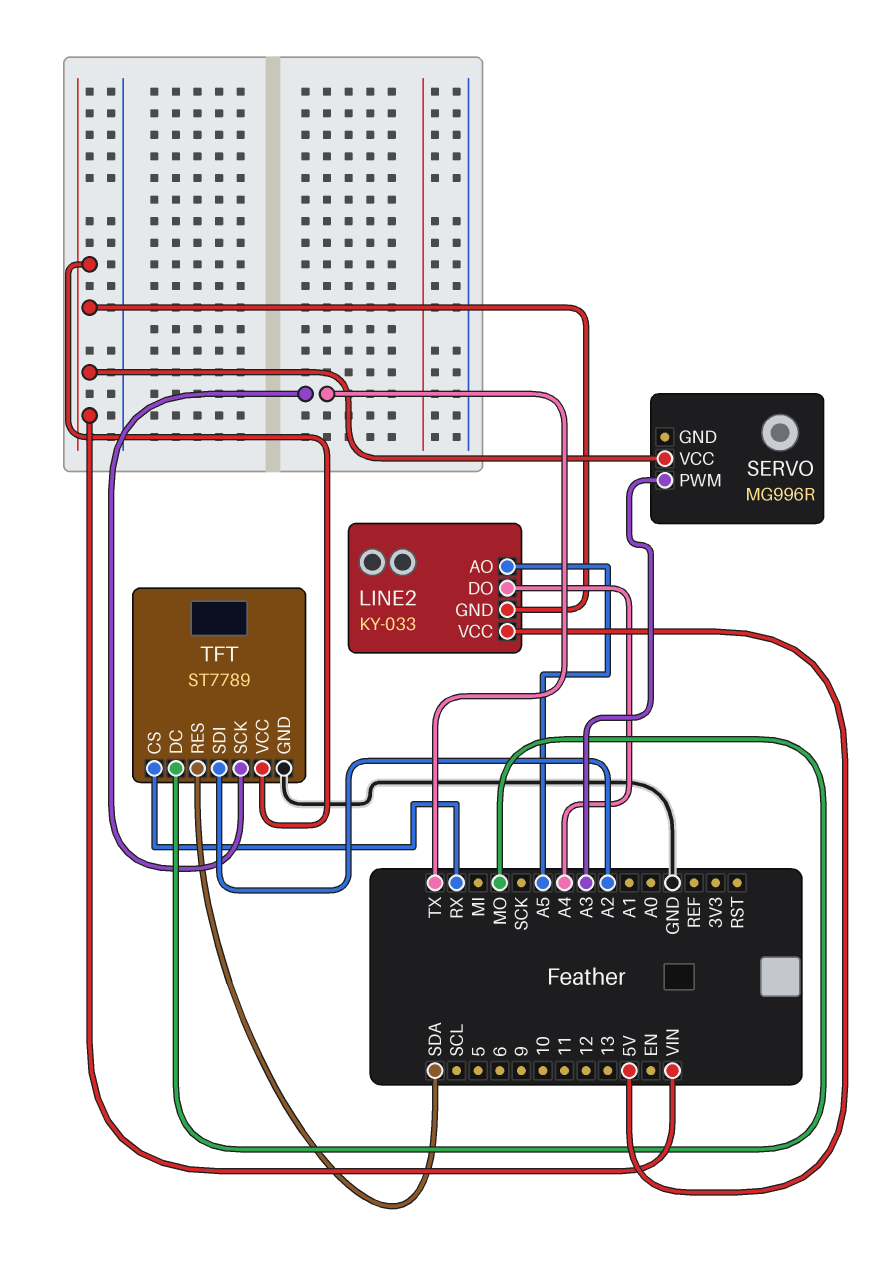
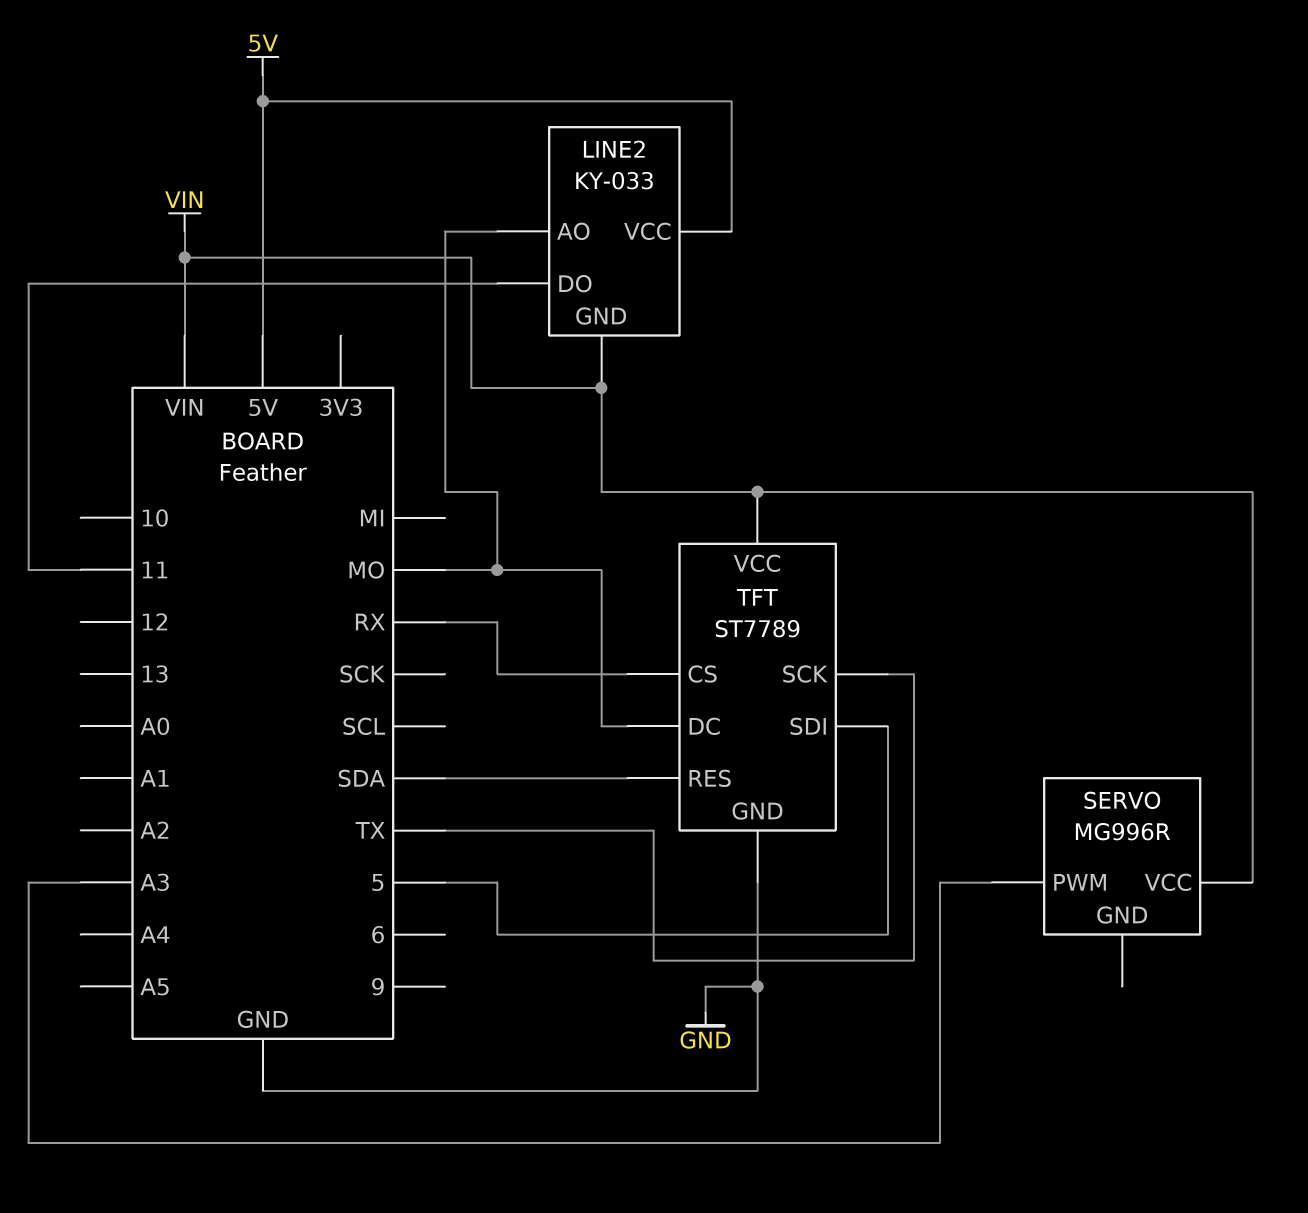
LINE2 pin AO: A5 -> MO
LINE2 pin DO: A4 -> 11
TFT pin SDI: A2 -> 5

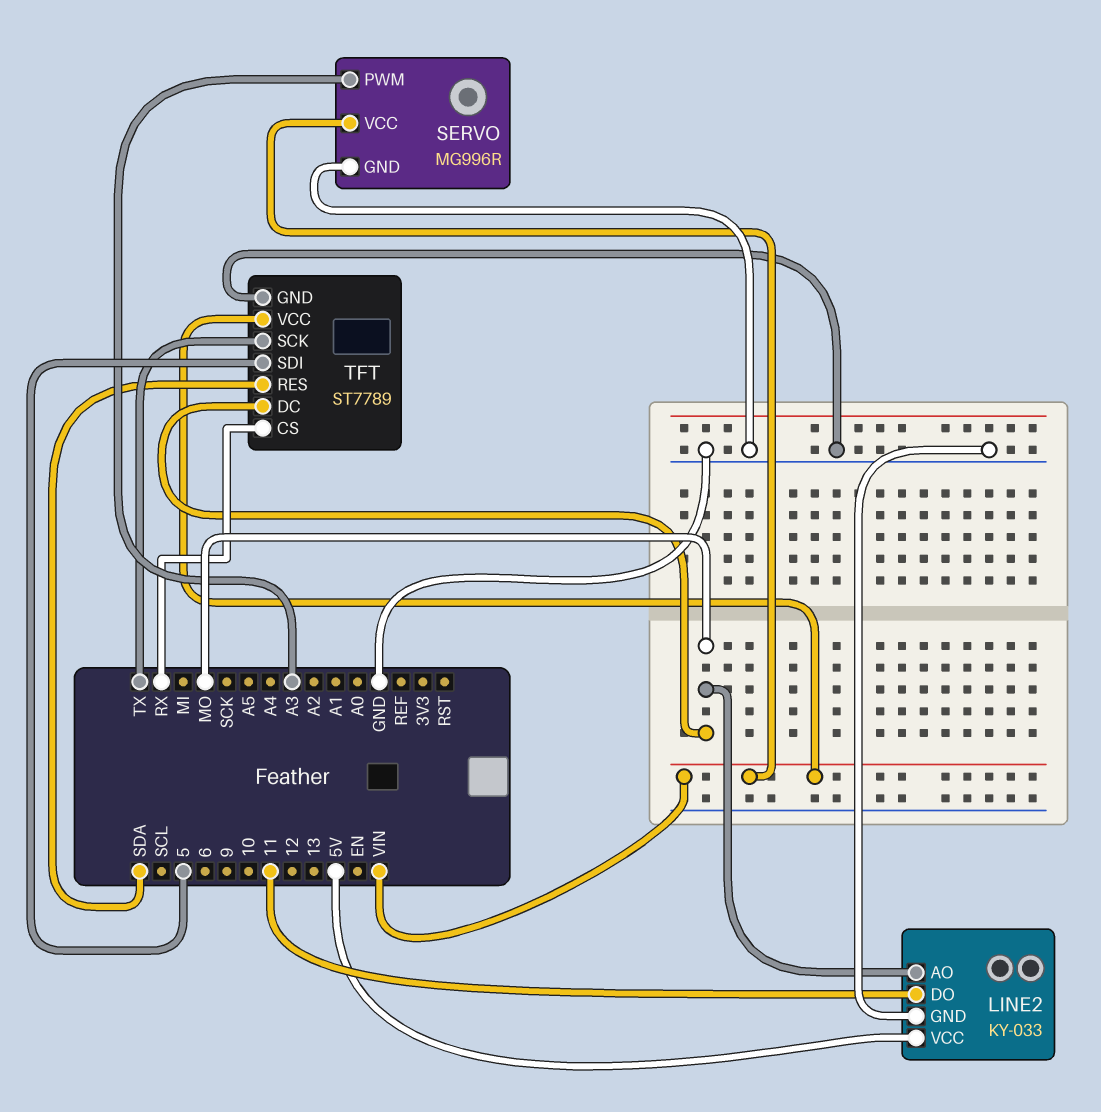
LINE2 pin GND: VIN -> GND
SERVO pin GND: none -> GND

